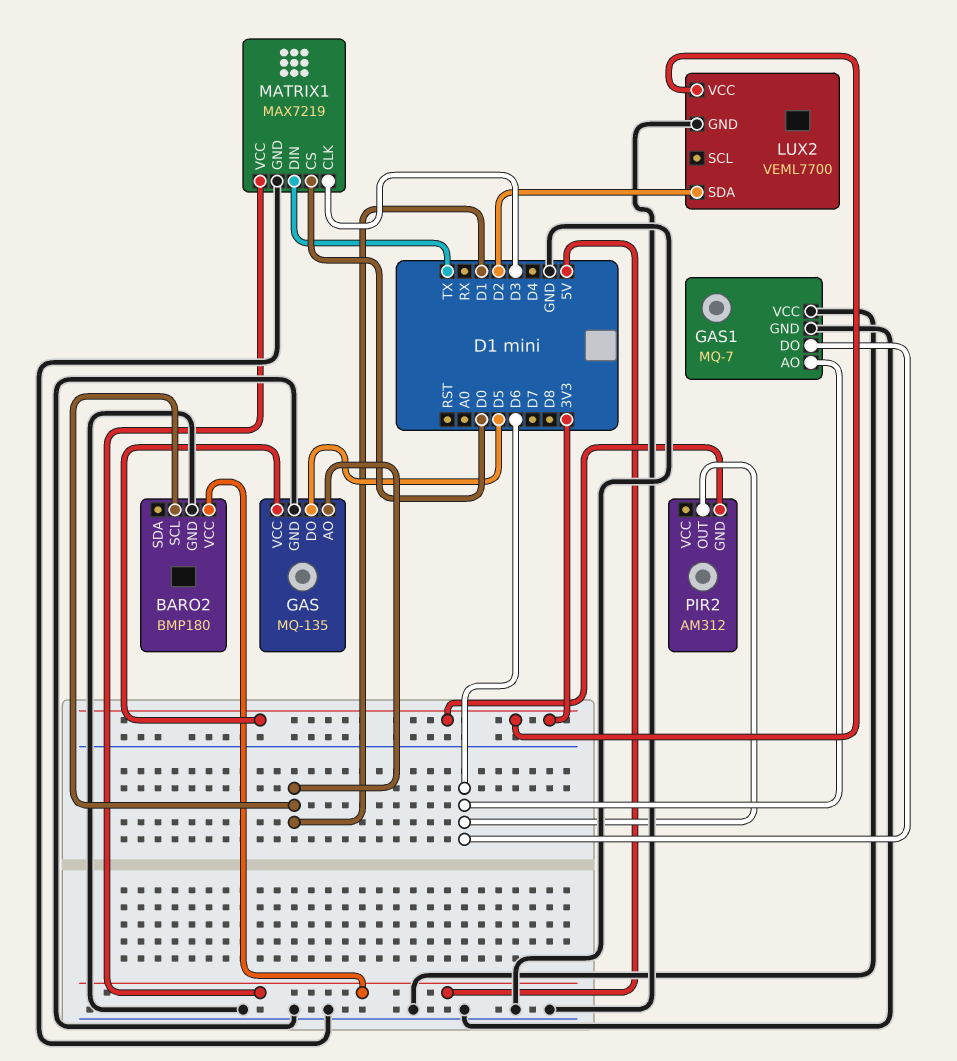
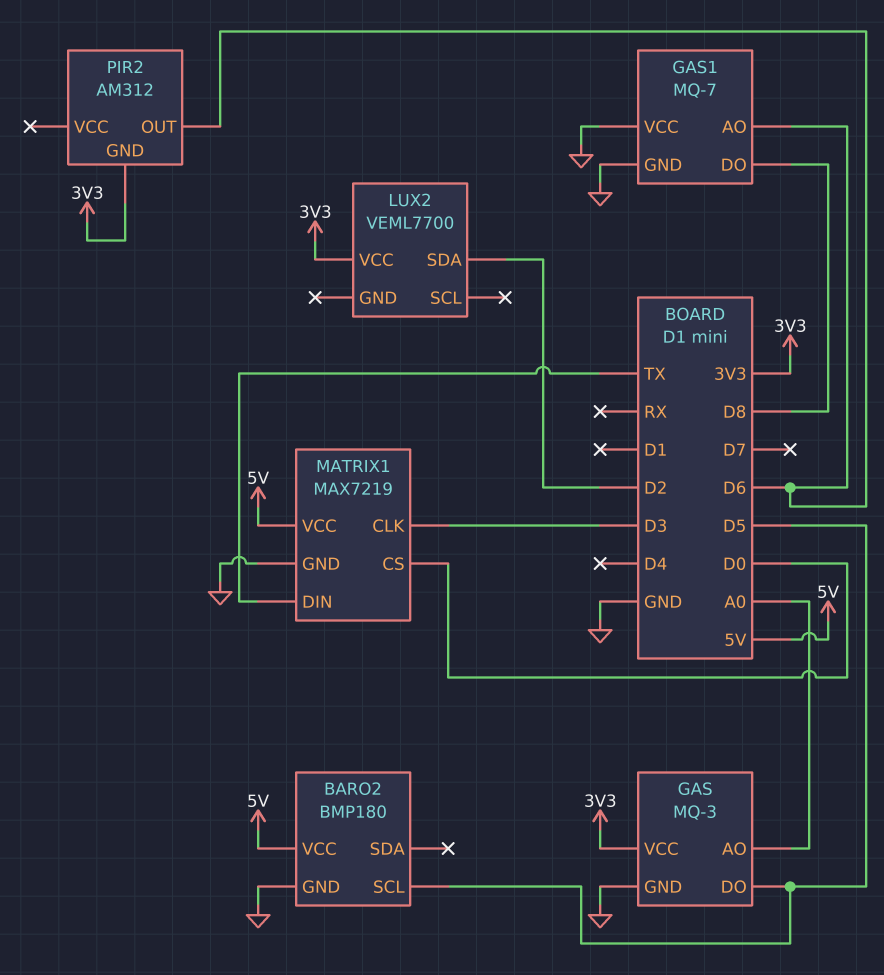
BARO2 pin SCL: D1 -> D5
GAS: MQ-135 -> MQ-3
GAS pin AO: D1 -> A0
GAS1 pin DO: D6 -> D8
LUX2 pin GND: GND -> none

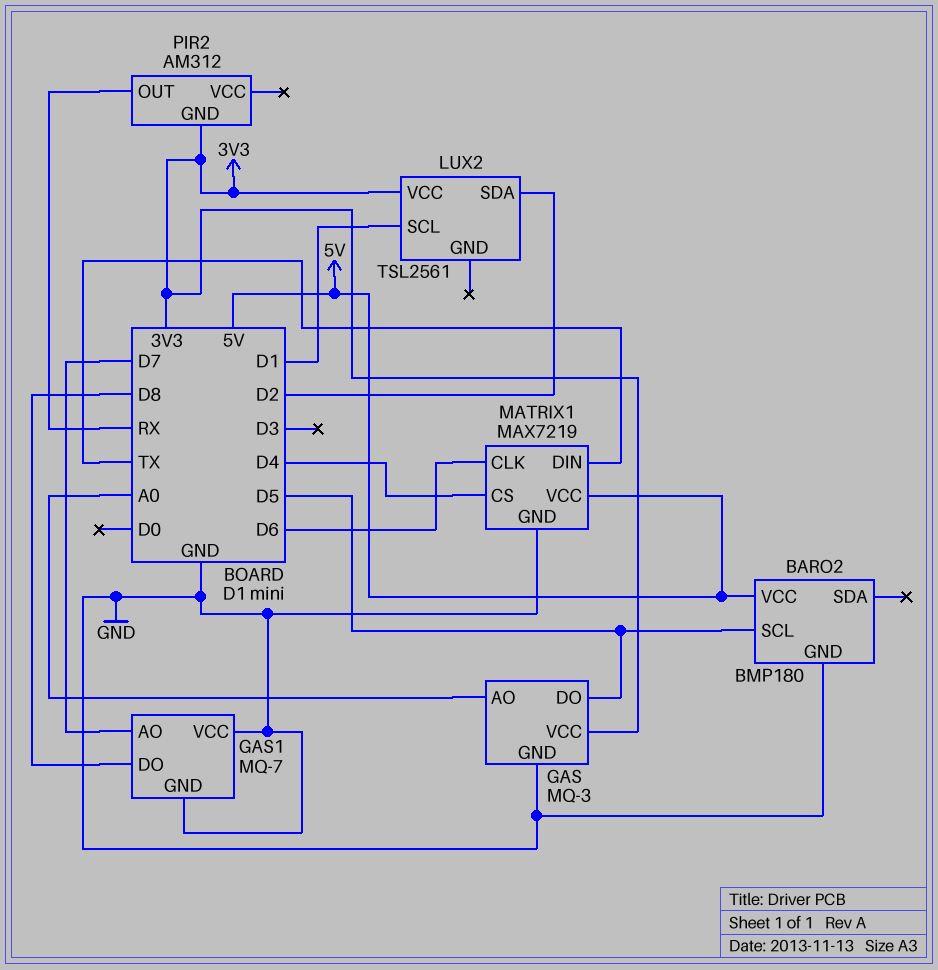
GAS1 pin AO: D6 -> D7
LUX2: VEML7700 -> TSL2561
LUX2 pin SCL: none -> D1
MATRIX1 pin CLK: D3 -> D6
MATRIX1 pin CS: D0 -> D4
PIR2 pin OUT: D6 -> RX

